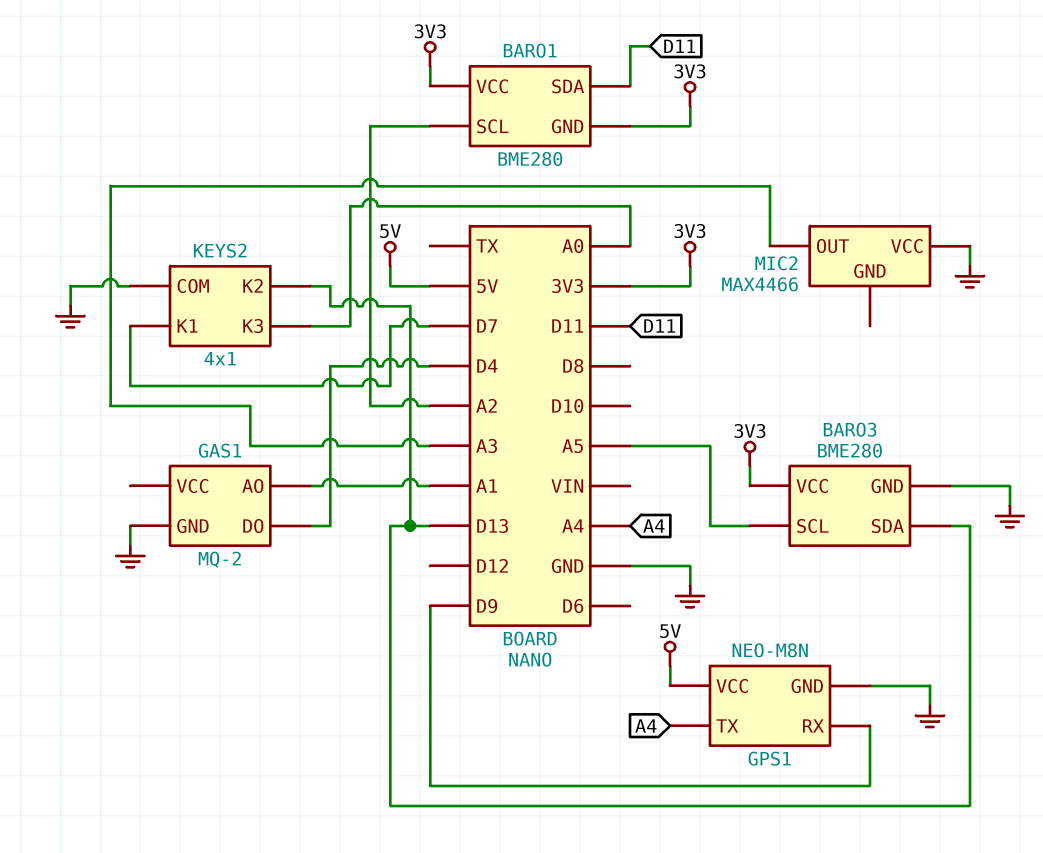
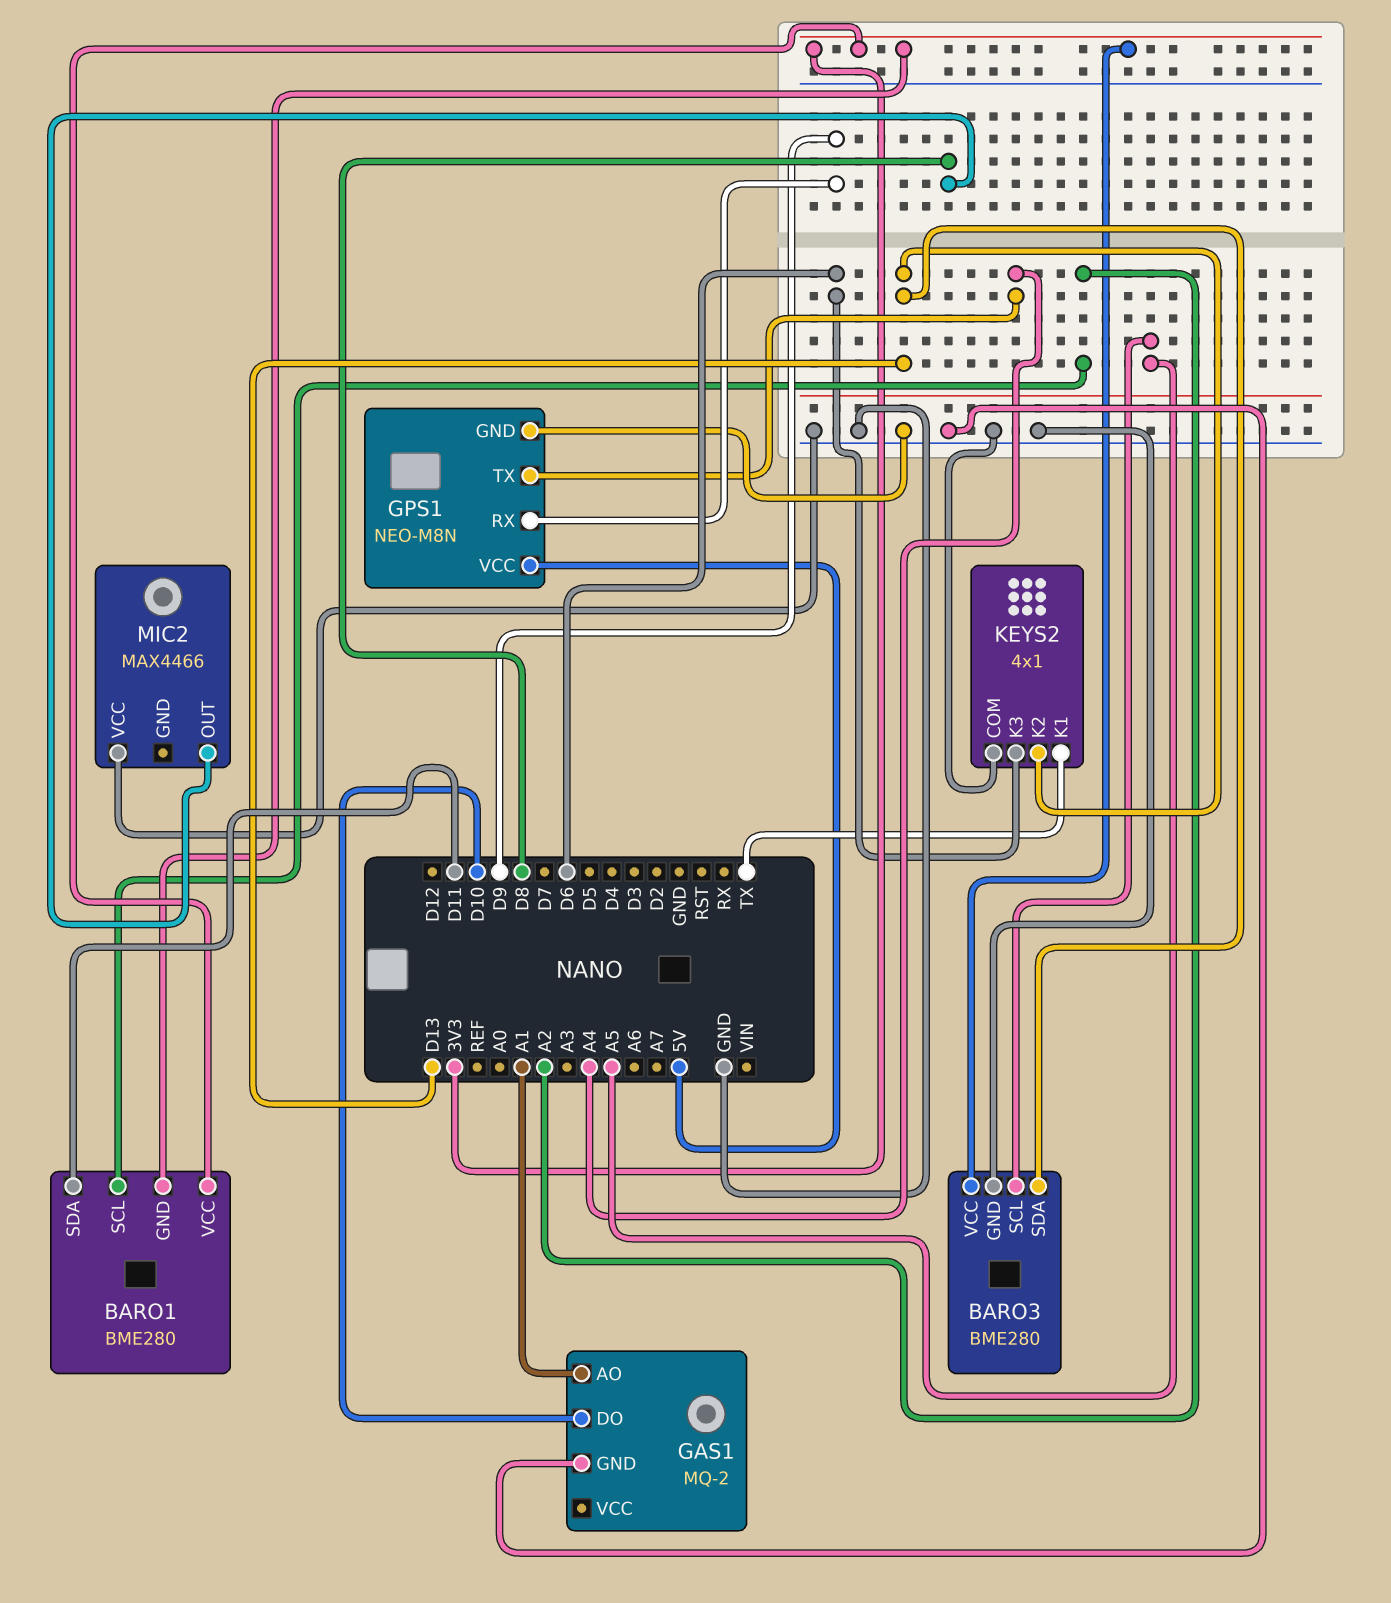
GAS1 pin DO: D4 -> D10
KEYS2 pin K1: D7 -> TX
KEYS2 pin K3: A0 -> D6
MIC2 pin OUT: A3 -> D8

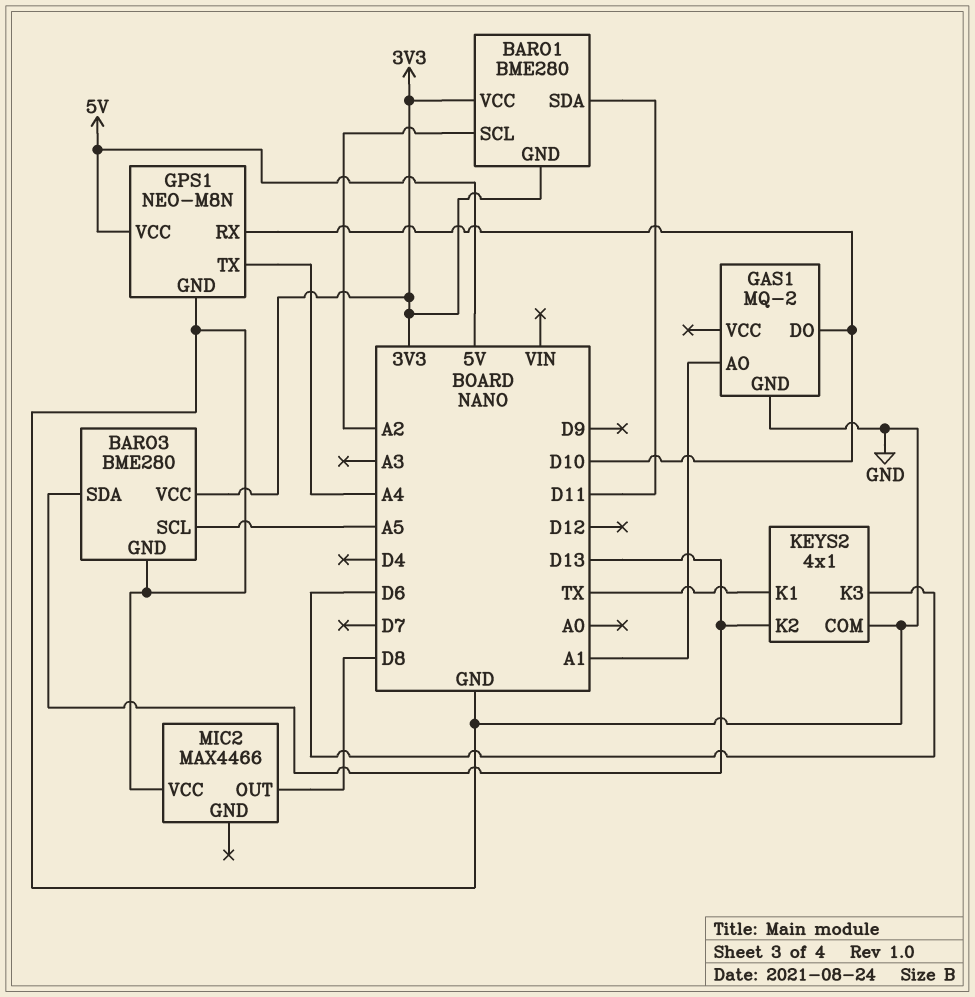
GPS1 pin RX: D9 -> D10

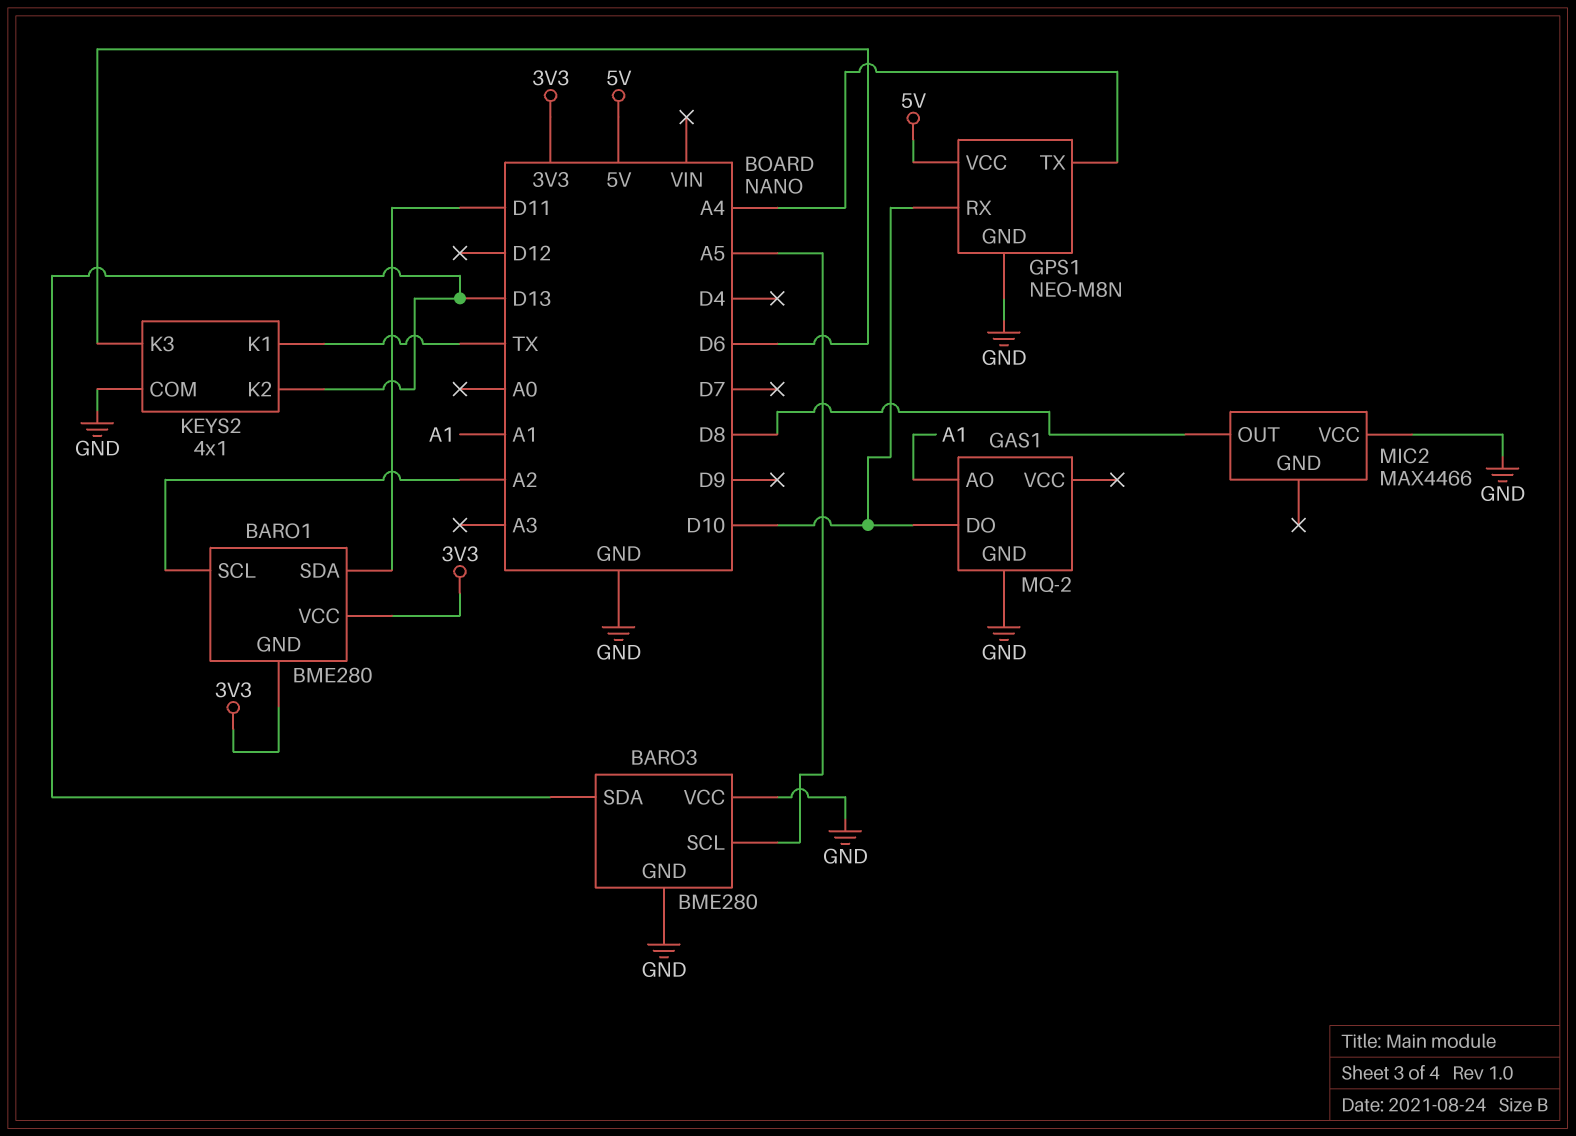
BARO3 pin VCC: 3V3 -> GND

